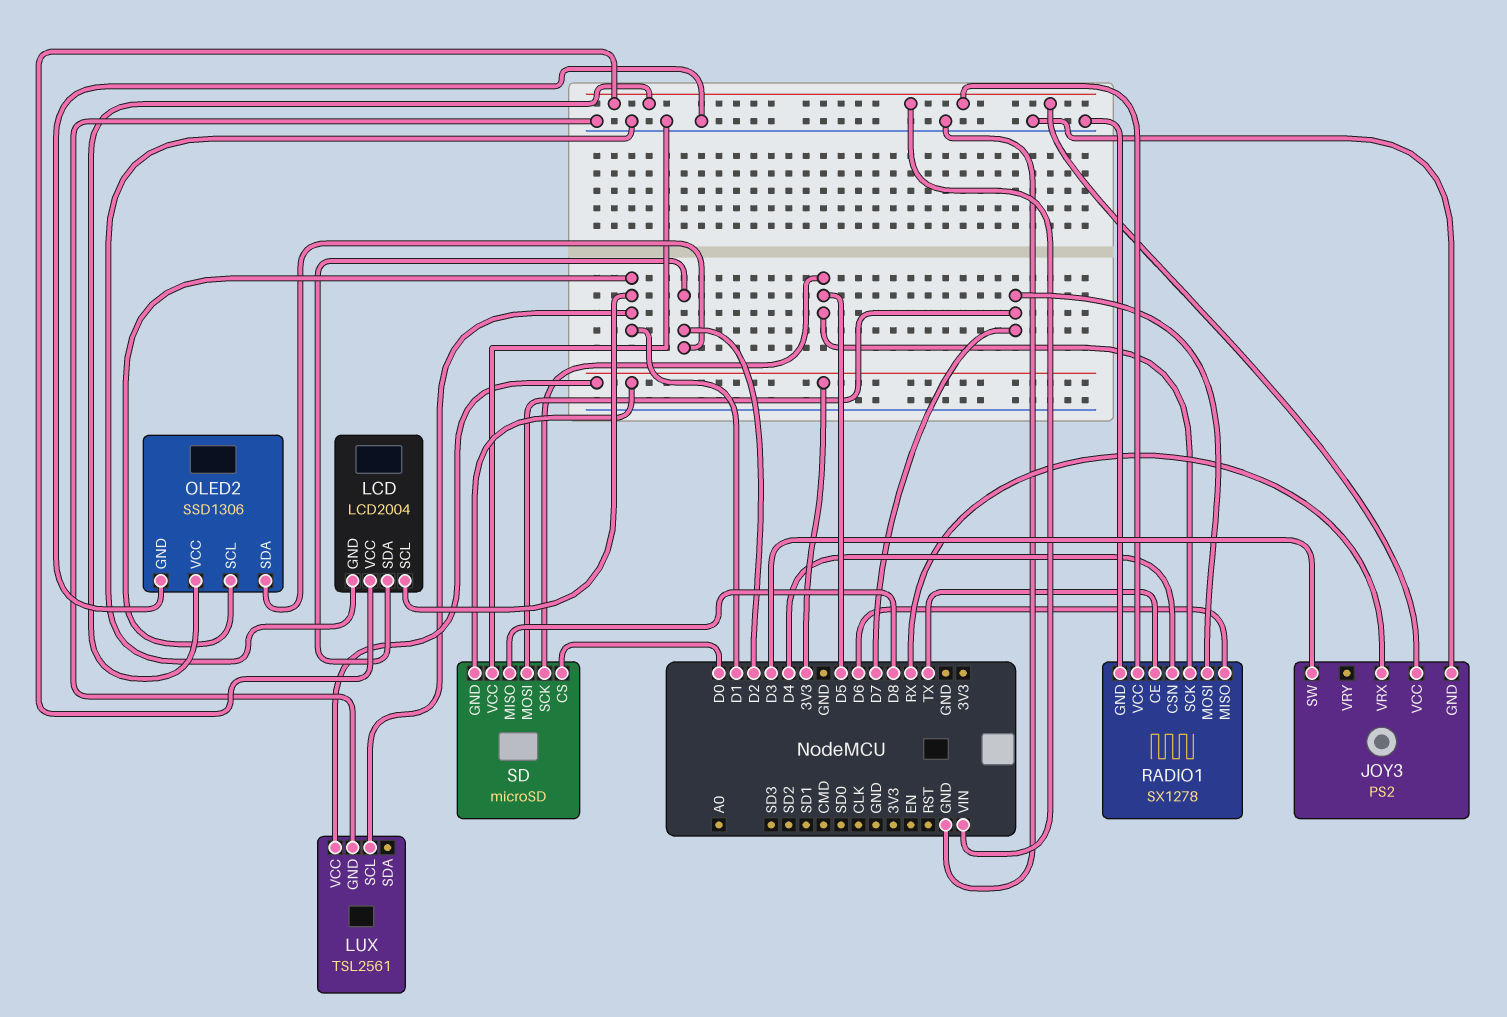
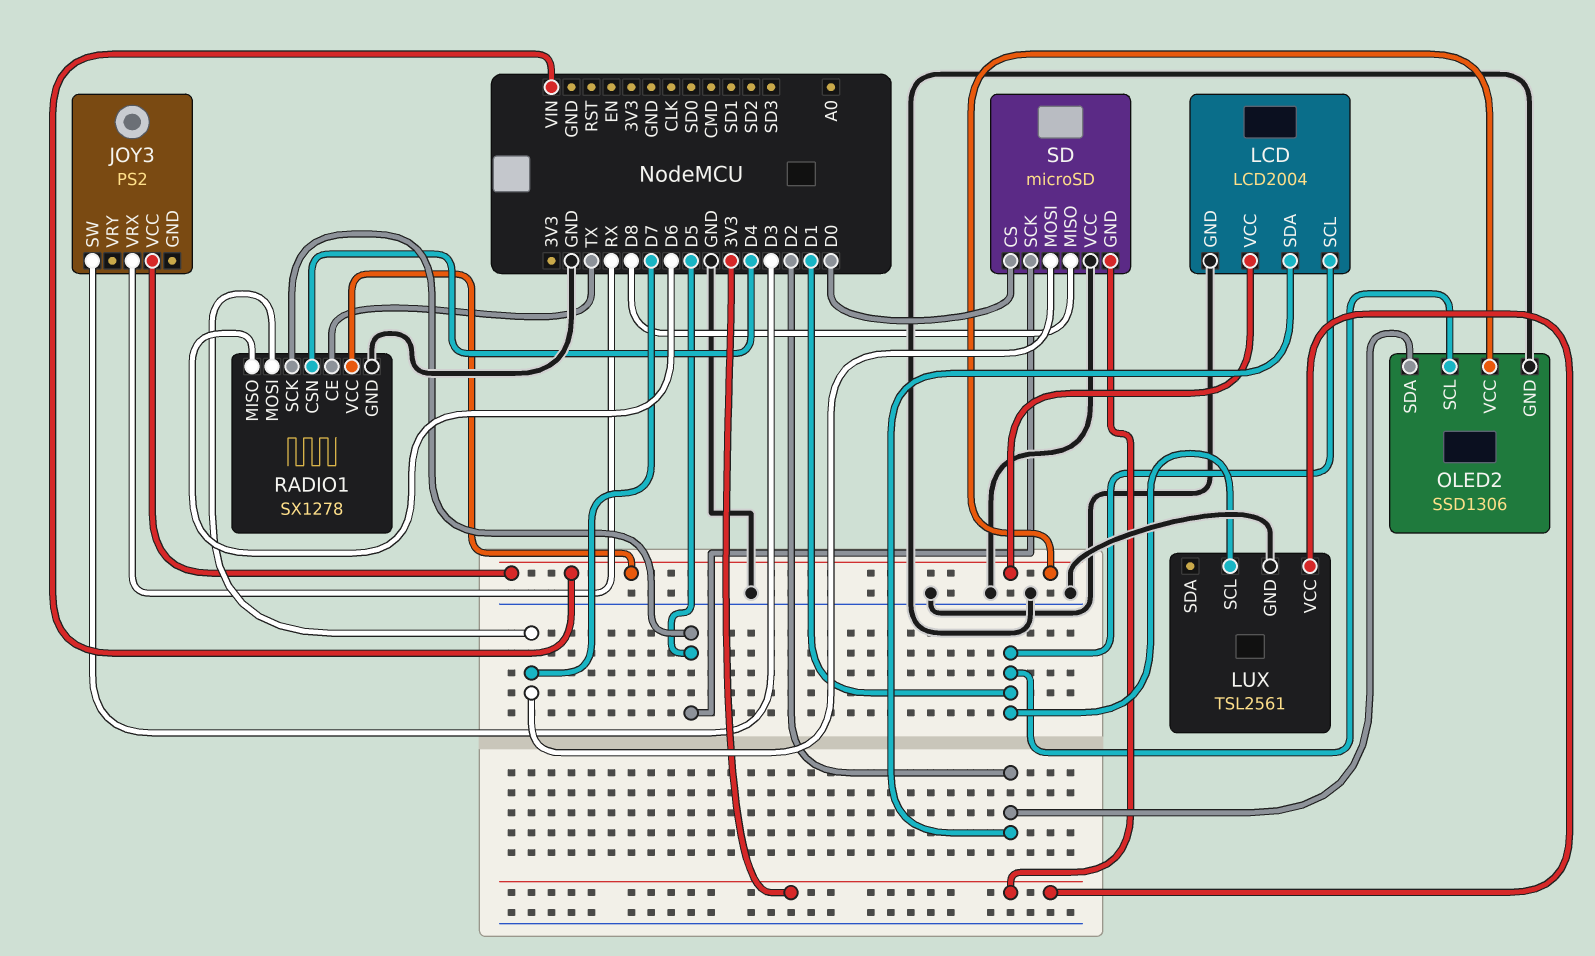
JOY3 pin GND: GND -> none

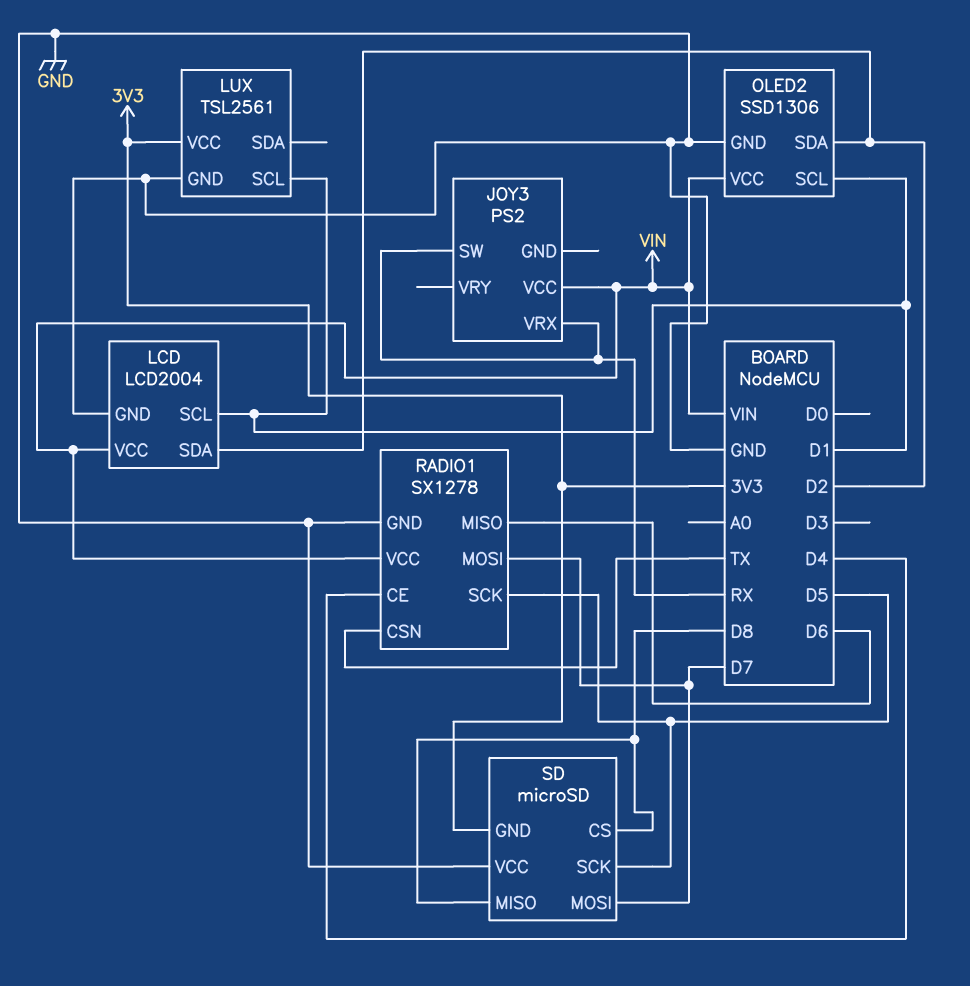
JOY3 pin SW: D3 -> RX
RADIO1 pin CE: TX -> D4
RADIO1 pin CSN: D4 -> TX
SD pin CS: D0 -> D8

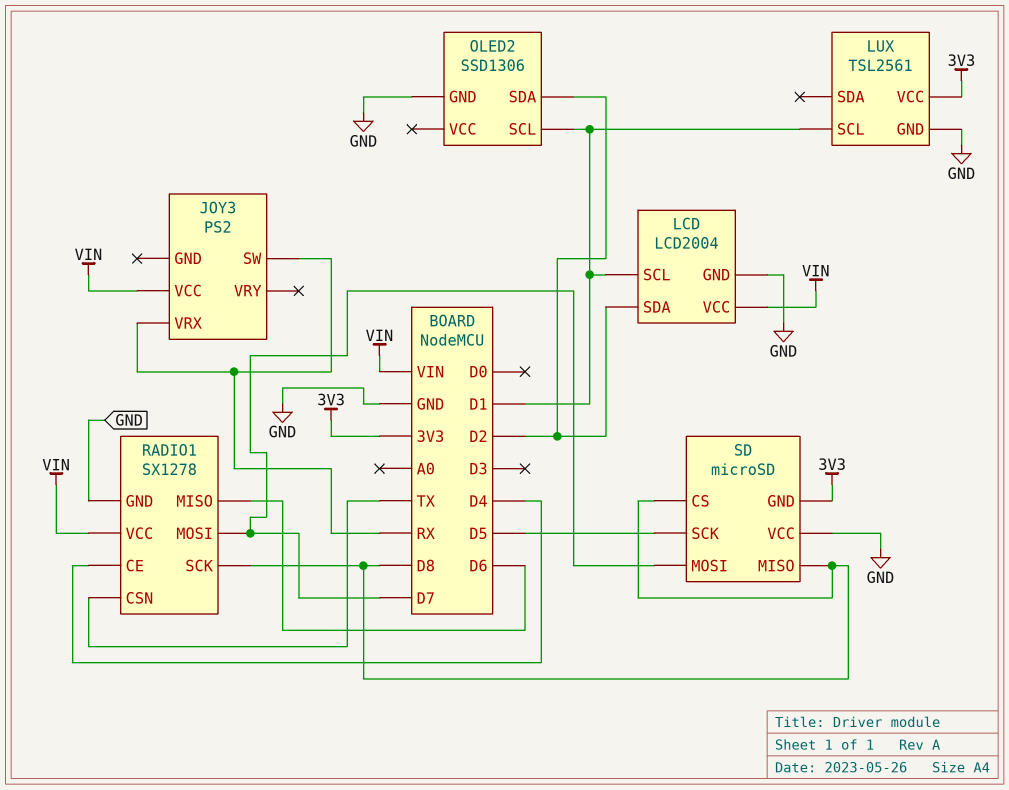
OLED2 pin VCC: VIN -> none
RADIO1 pin SCK: D5 -> D8

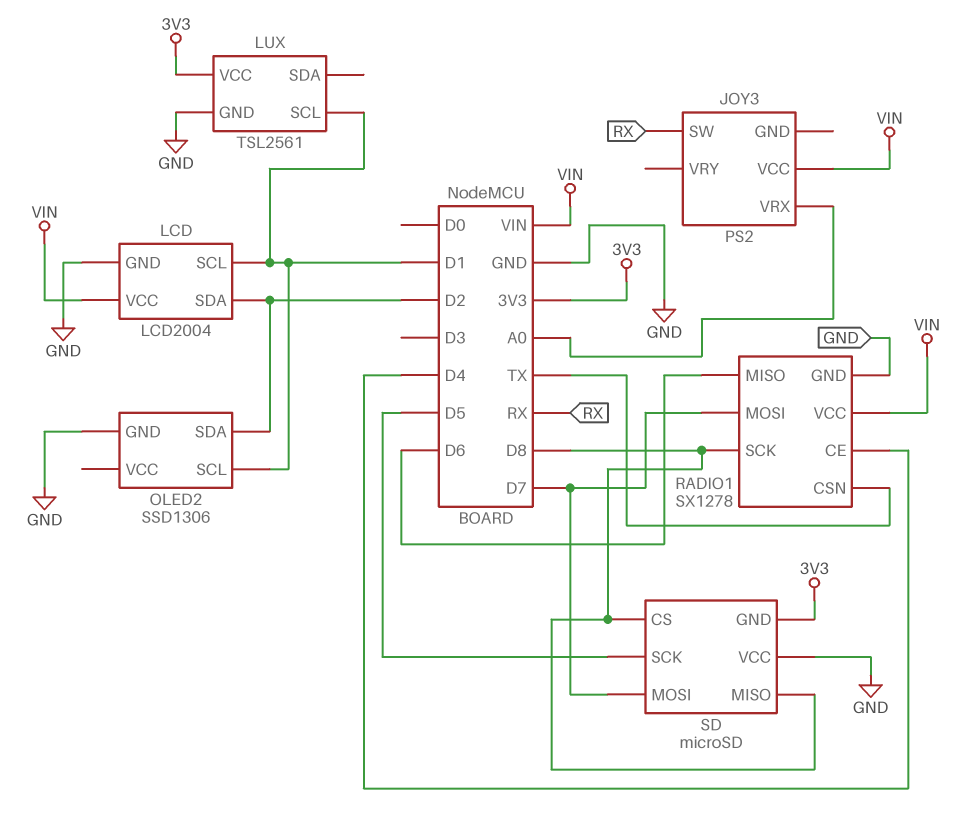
JOY3 pin VRX: RX -> A0

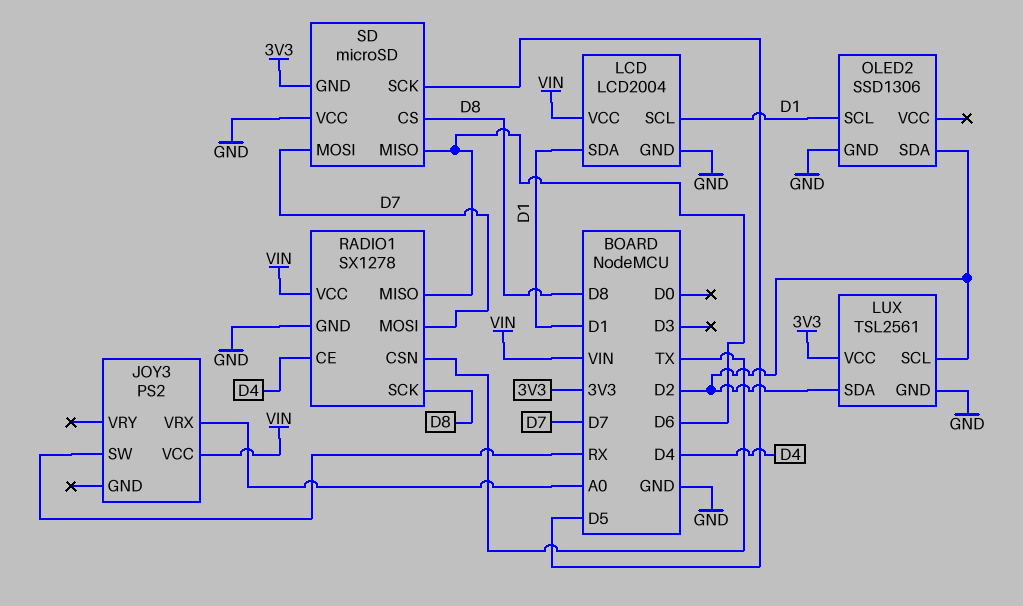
LCD pin SDA: D2 -> D1
LUX pin SCL: D1 -> D2
LUX pin SDA: none -> D2
SD pin MISO: D8 -> D6

